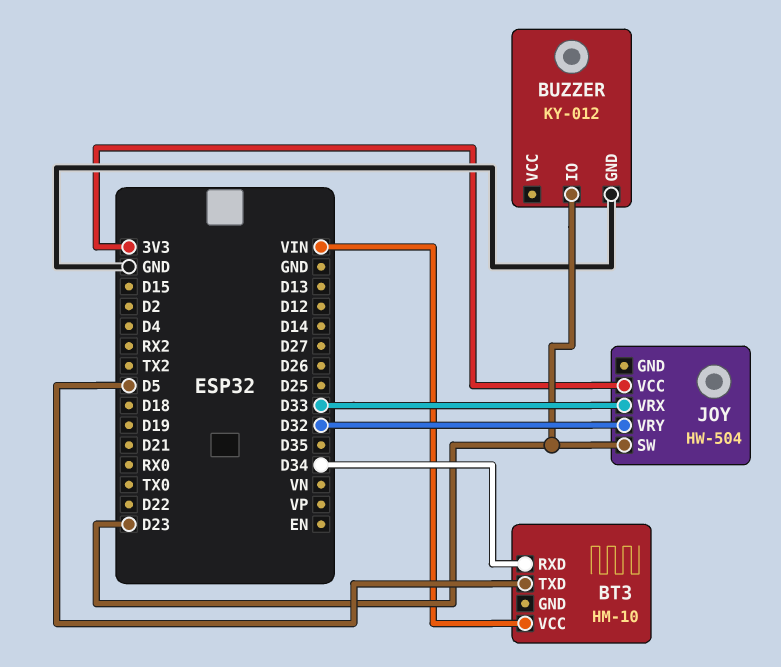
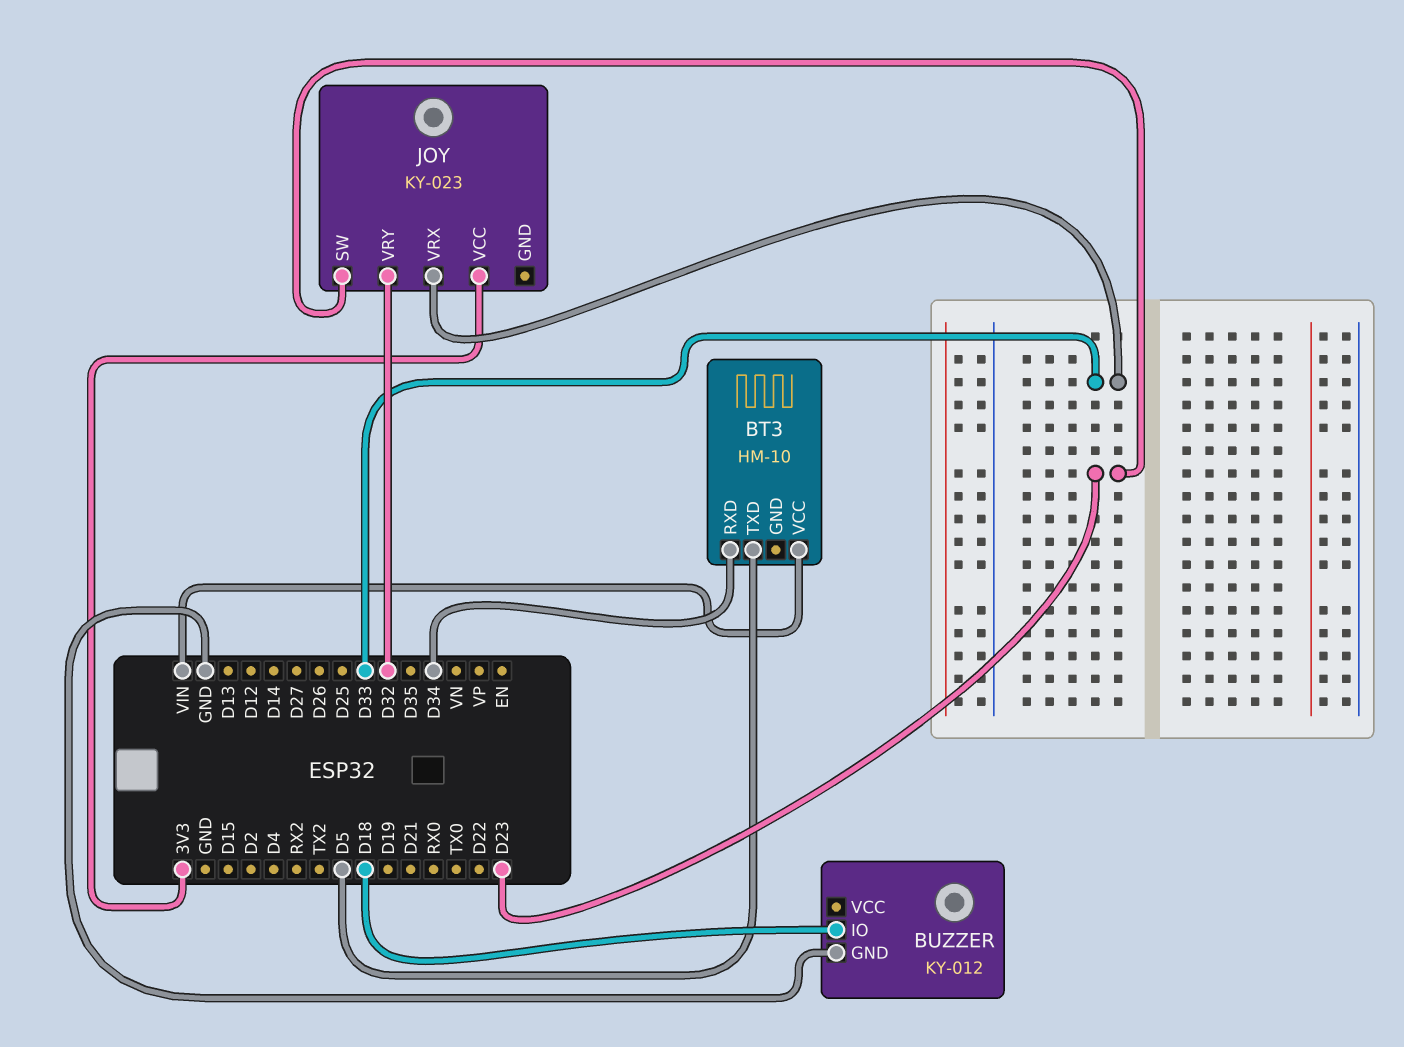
BUZZER pin IO: D23 -> D18
JOY: HW-504 -> KY-023

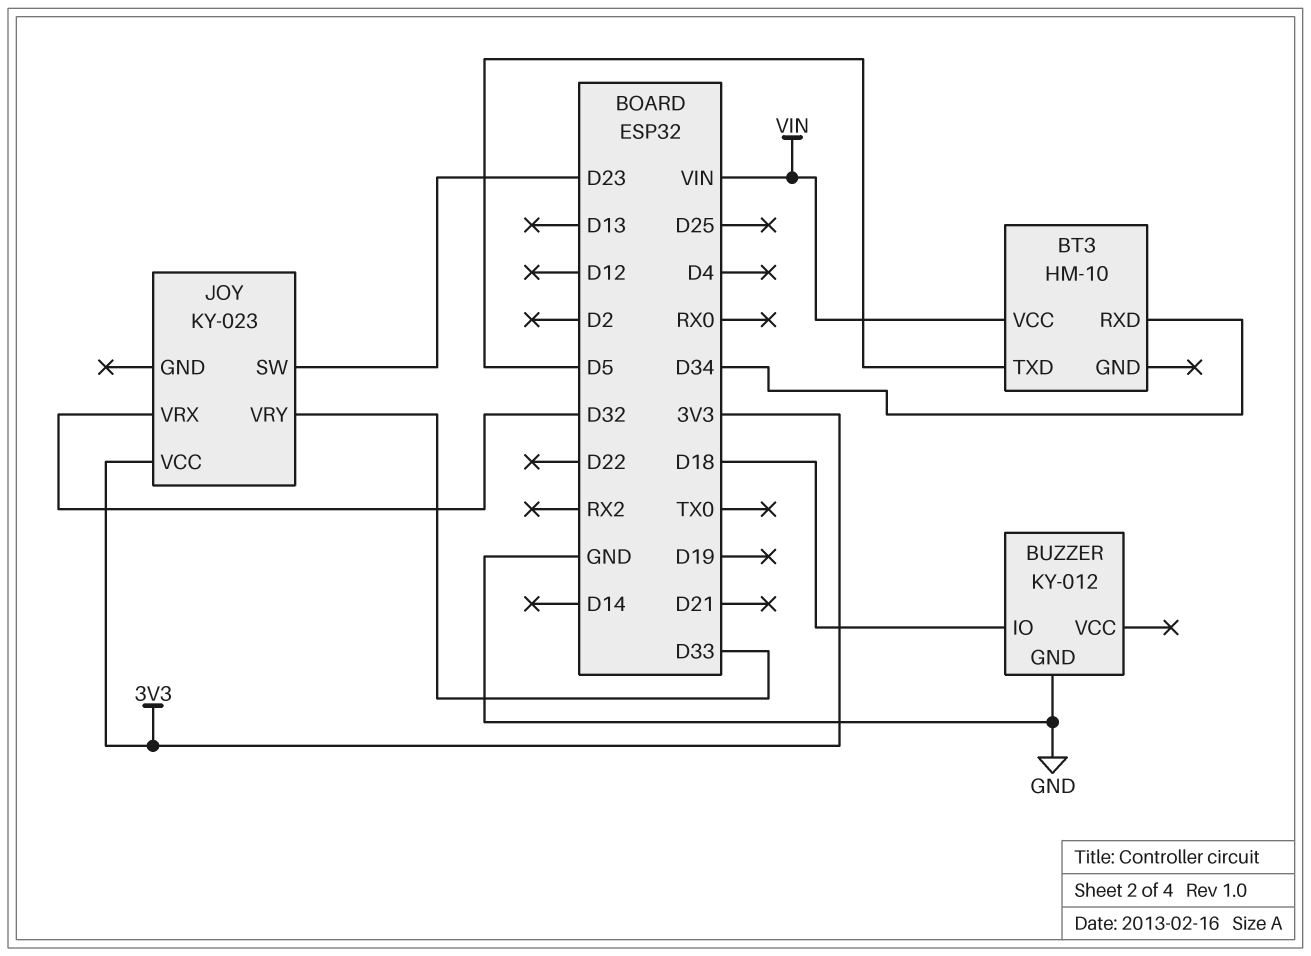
JOY pin VRX: D33 -> D32
JOY pin VRY: D32 -> D33

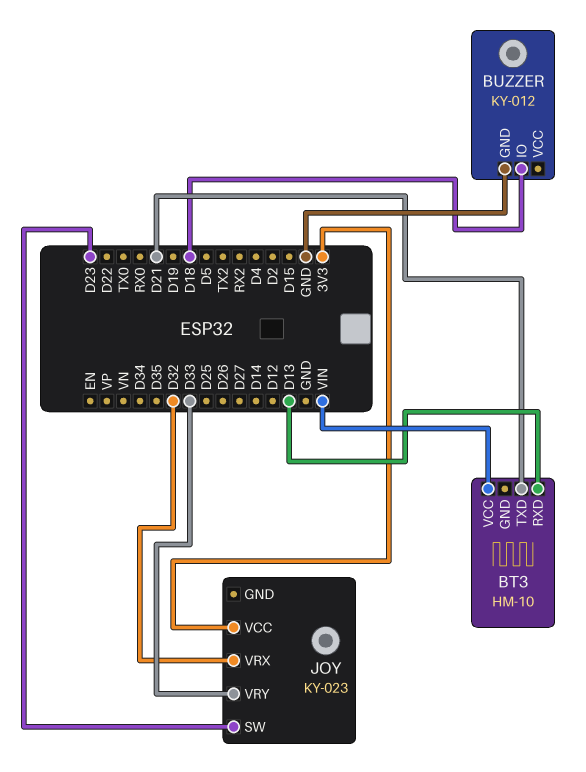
BT3 pin RXD: D34 -> D13
BT3 pin TXD: D5 -> D21

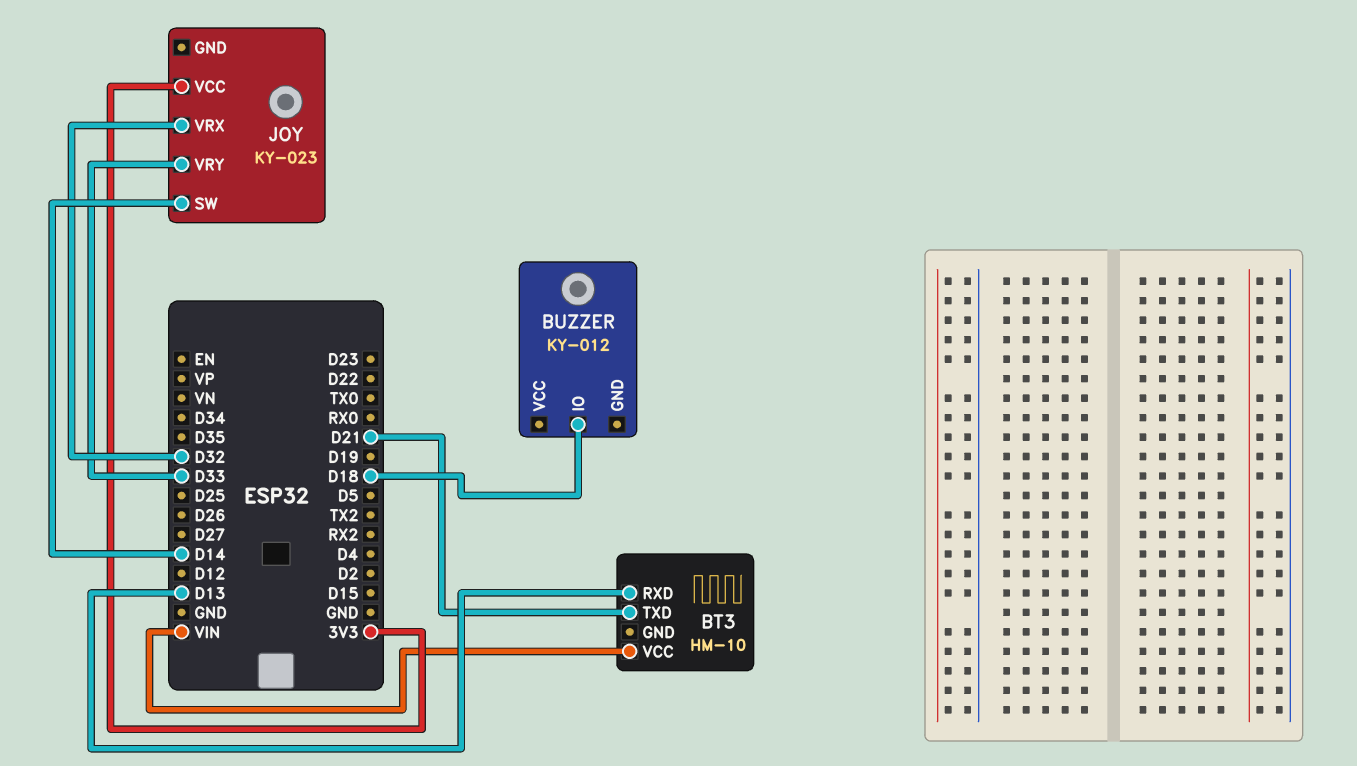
BUZZER pin GND: GND -> none
JOY pin SW: D23 -> D14

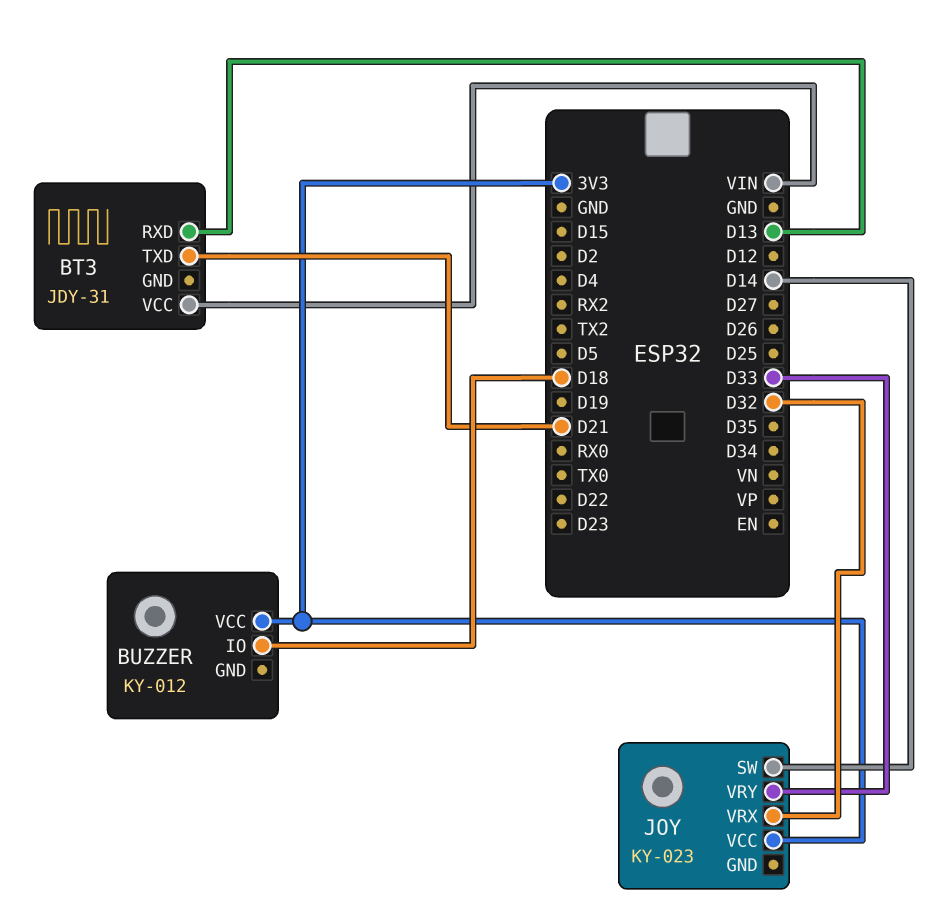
BT3: HM-10 -> JDY-31
BUZZER pin VCC: none -> 3V3

